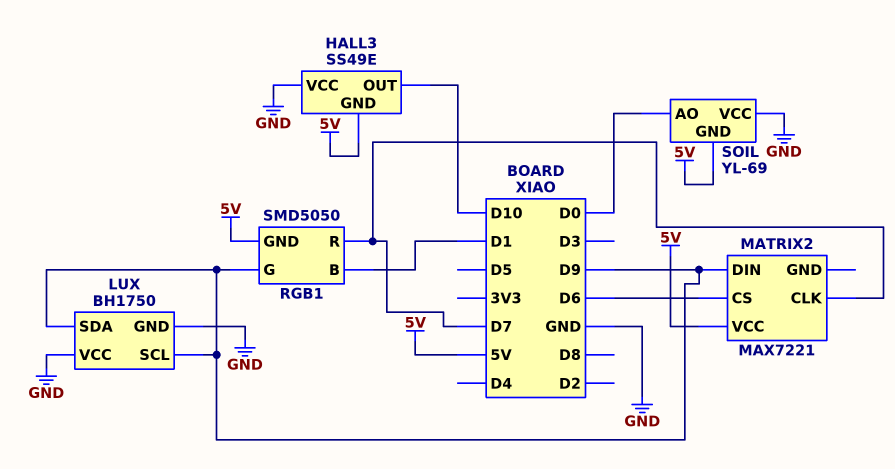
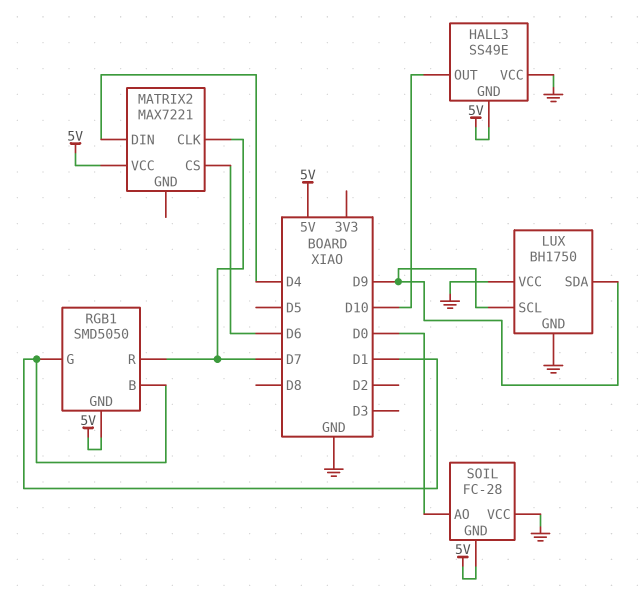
MATRIX2 pin DIN: D9 -> D4
RGB1 pin G: D9 -> D1
SOIL: YL-69 -> FC-28

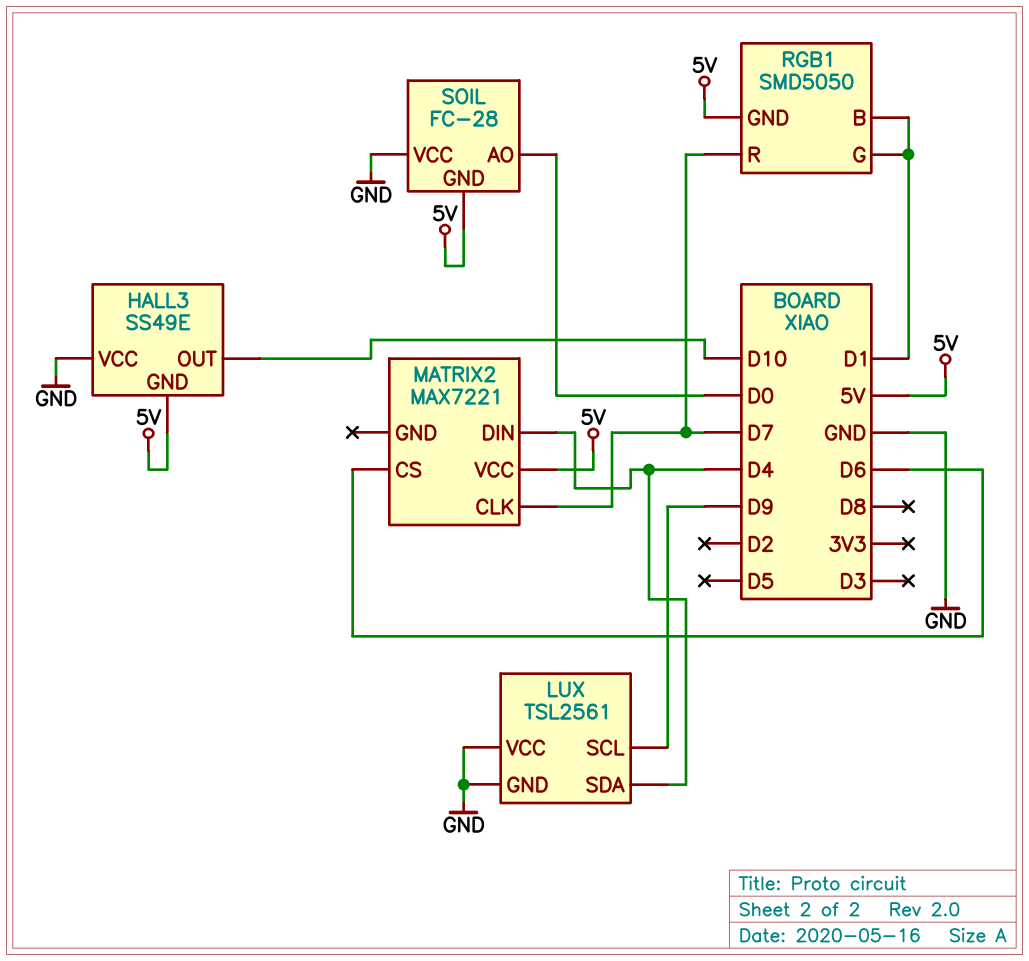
LUX: BH1750 -> TSL2561
LUX pin SDA: D9 -> D4

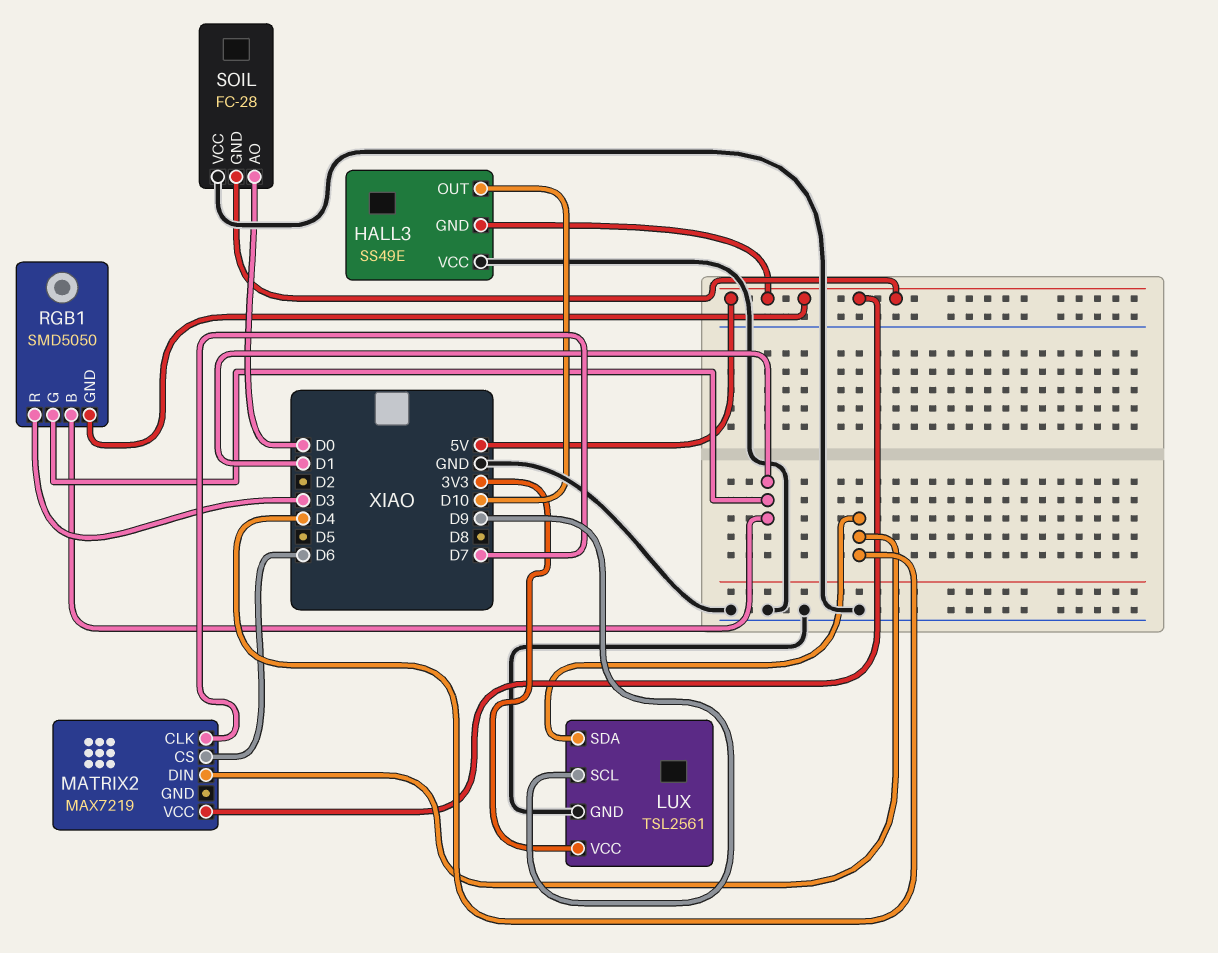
LUX pin VCC: GND -> 3V3
MATRIX2: MAX7221 -> MAX7219
RGB1 pin R: D7 -> D3

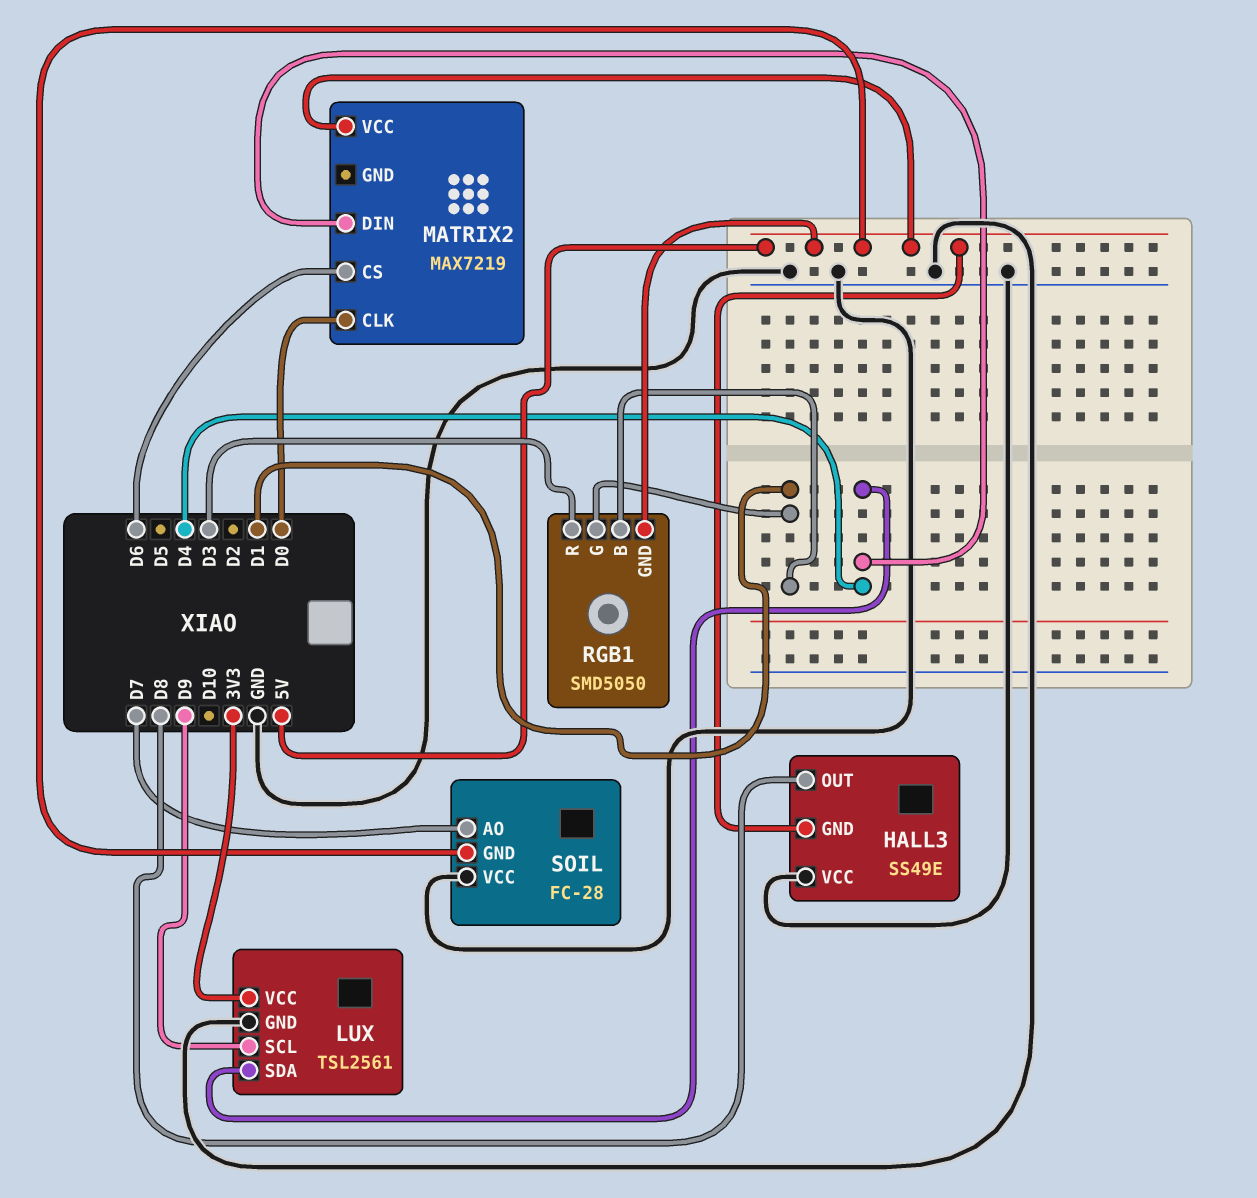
HALL3 pin OUT: D10 -> D8
MATRIX2 pin CLK: D7 -> D0
SOIL pin AO: D0 -> D7

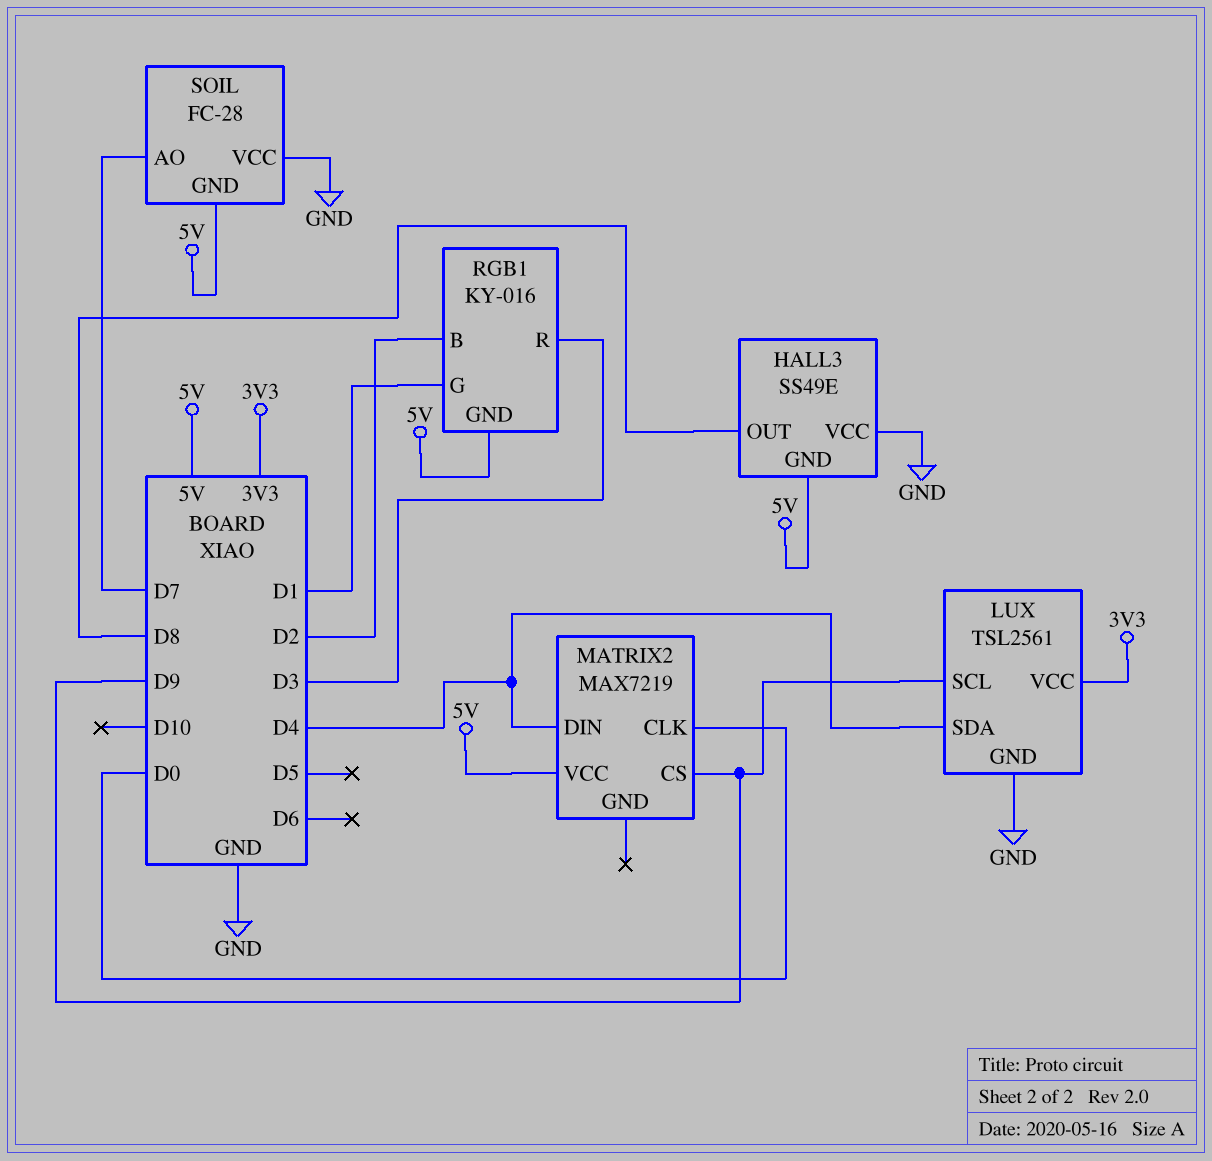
MATRIX2 pin CS: D6 -> D9
RGB1: SMD5050 -> KY-016
RGB1 pin B: D1 -> D2

